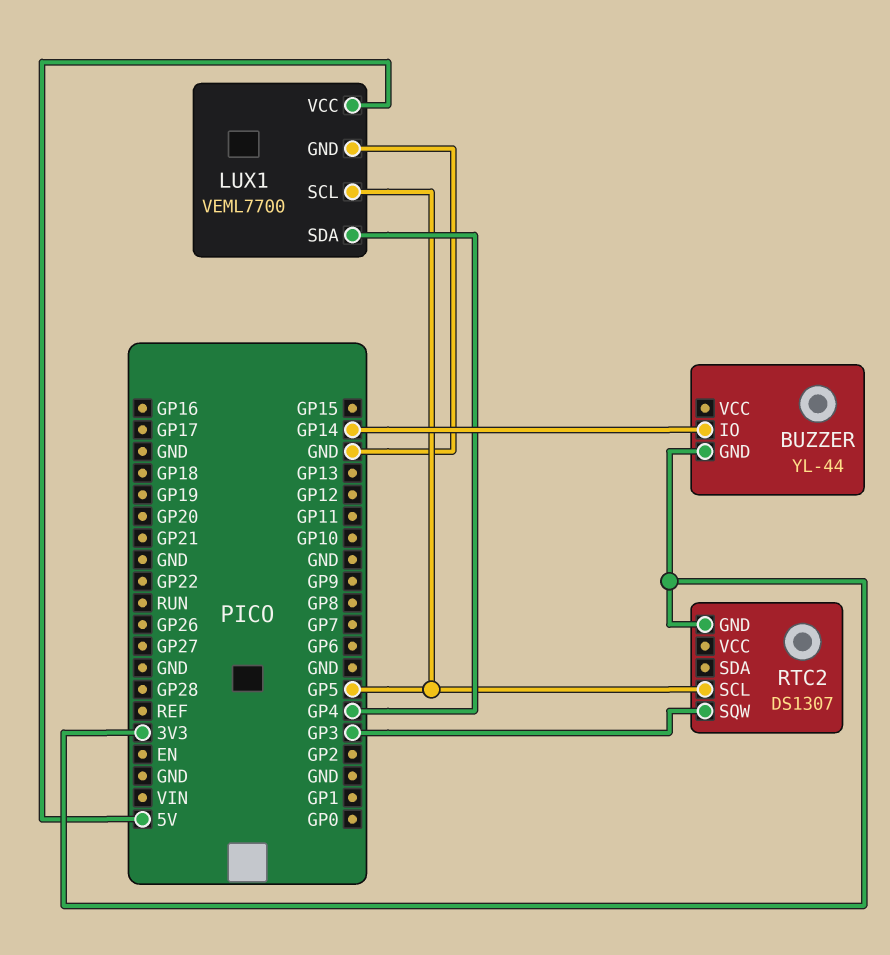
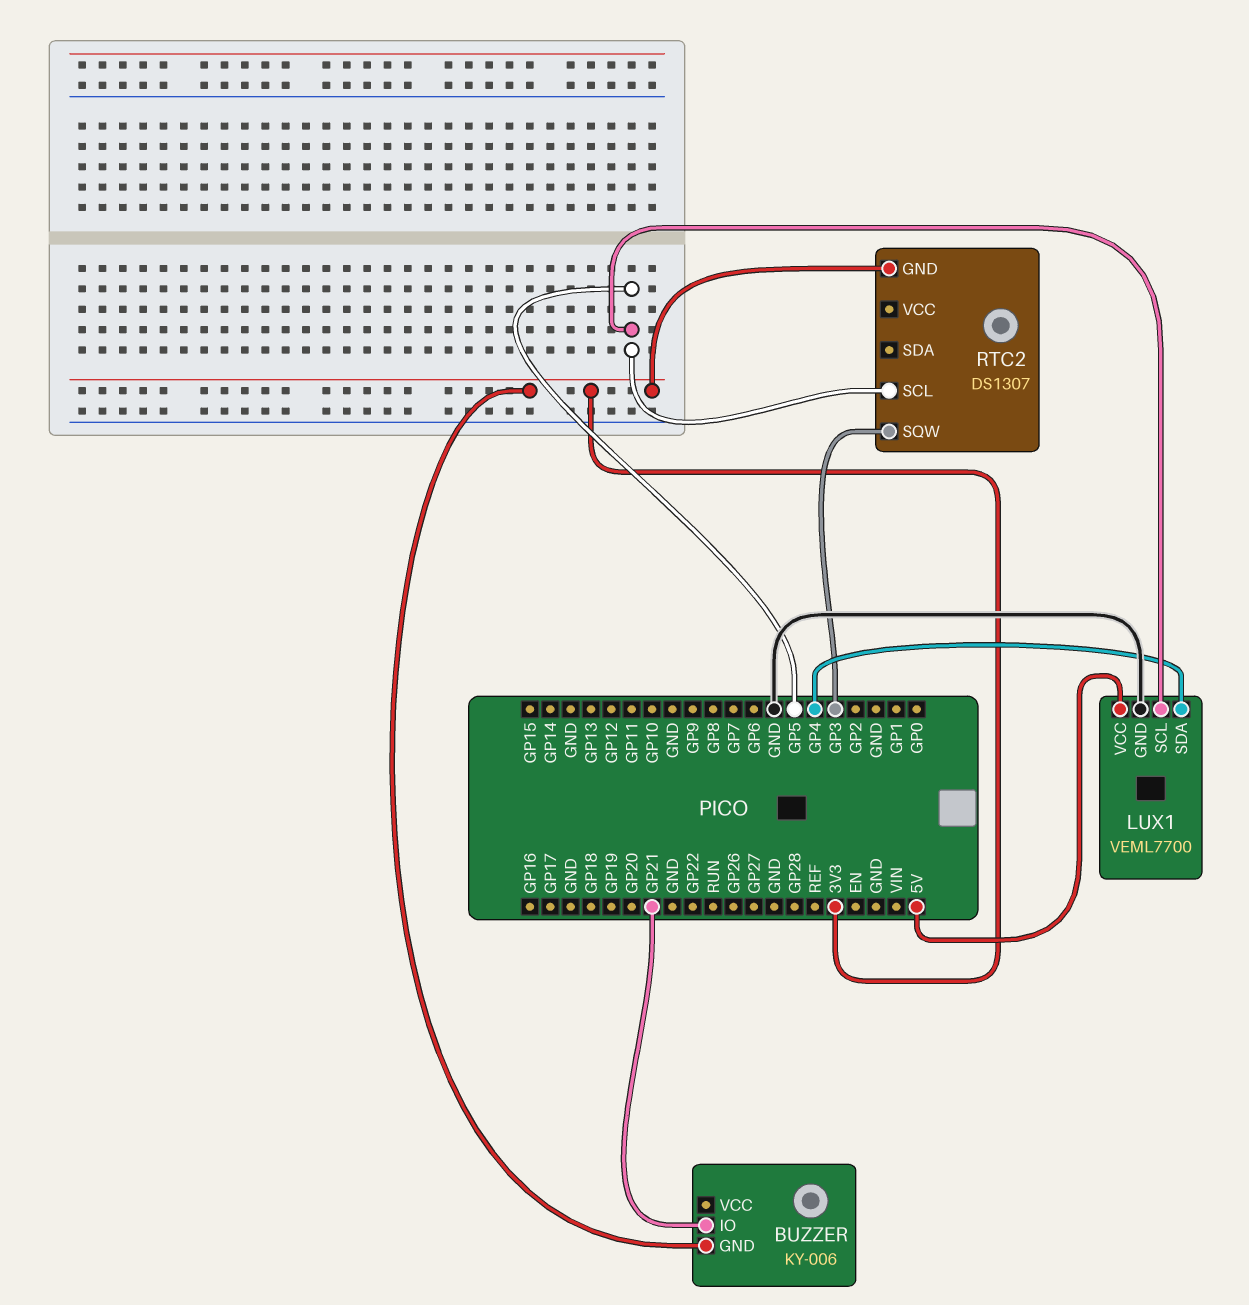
BUZZER: YL-44 -> KY-006
BUZZER pin IO: GP14 -> GP21

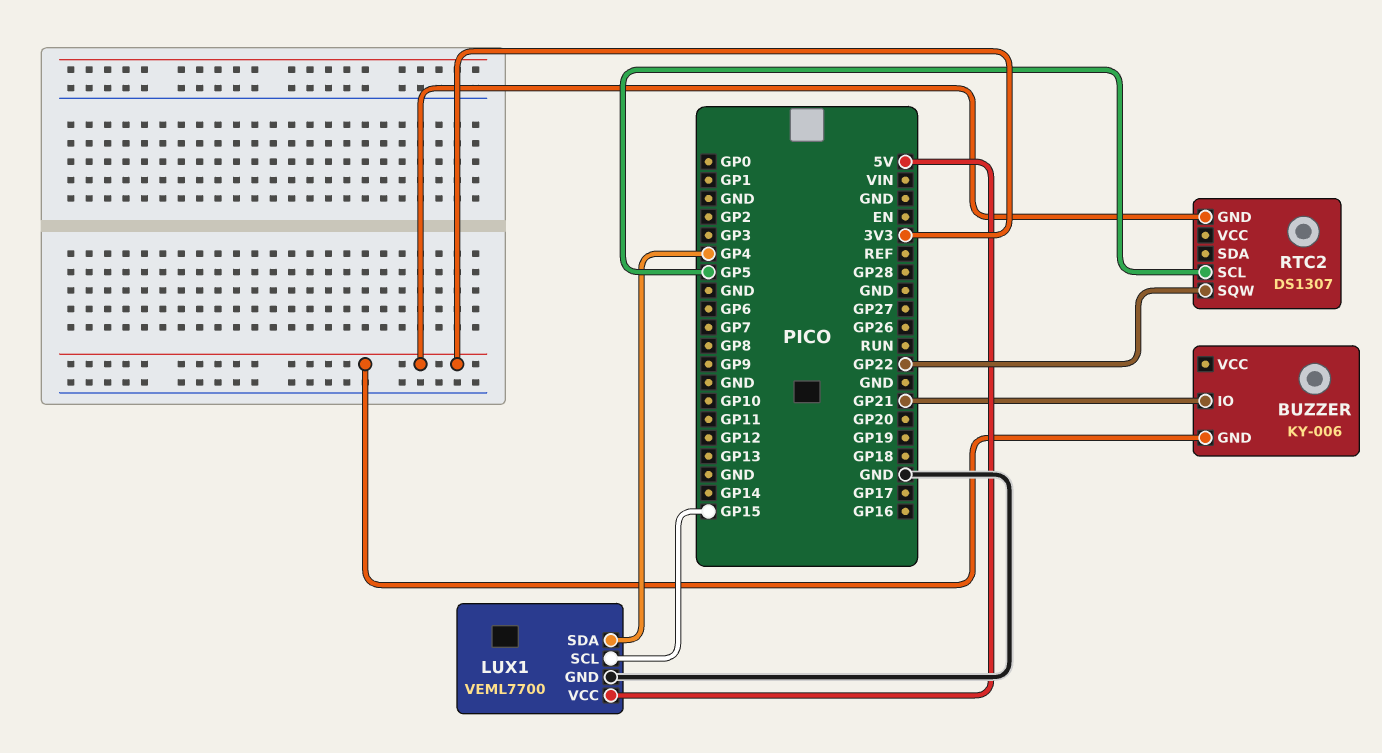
LUX1 pin SCL: GP5 -> GP15
RTC2 pin SQW: GP3 -> GP22

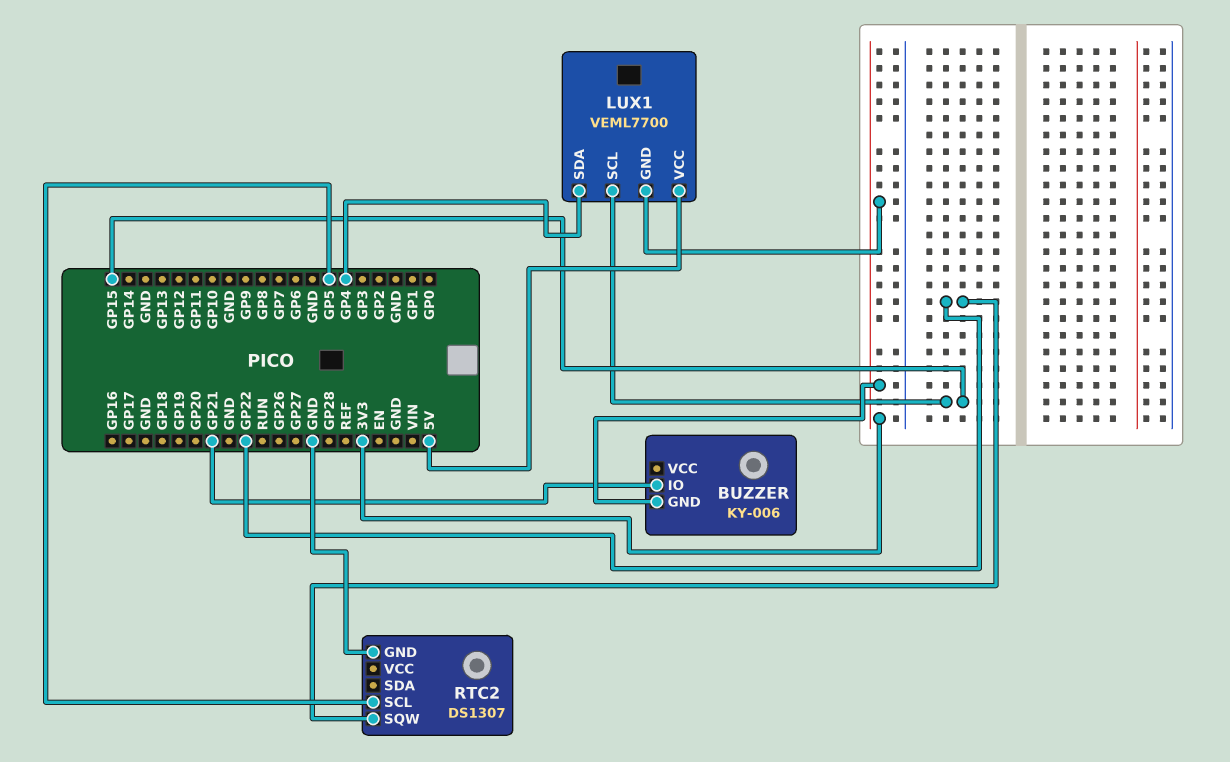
LUX1 pin GND: GND -> 3V3
RTC2 pin GND: 3V3 -> GND

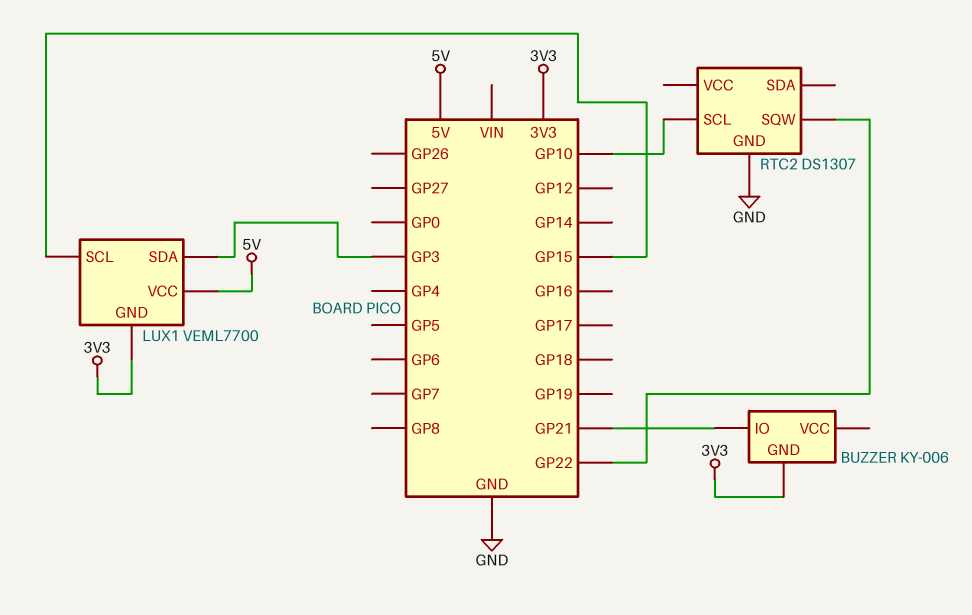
LUX1 pin SDA: GP4 -> GP3
RTC2 pin SCL: GP5 -> GP10

